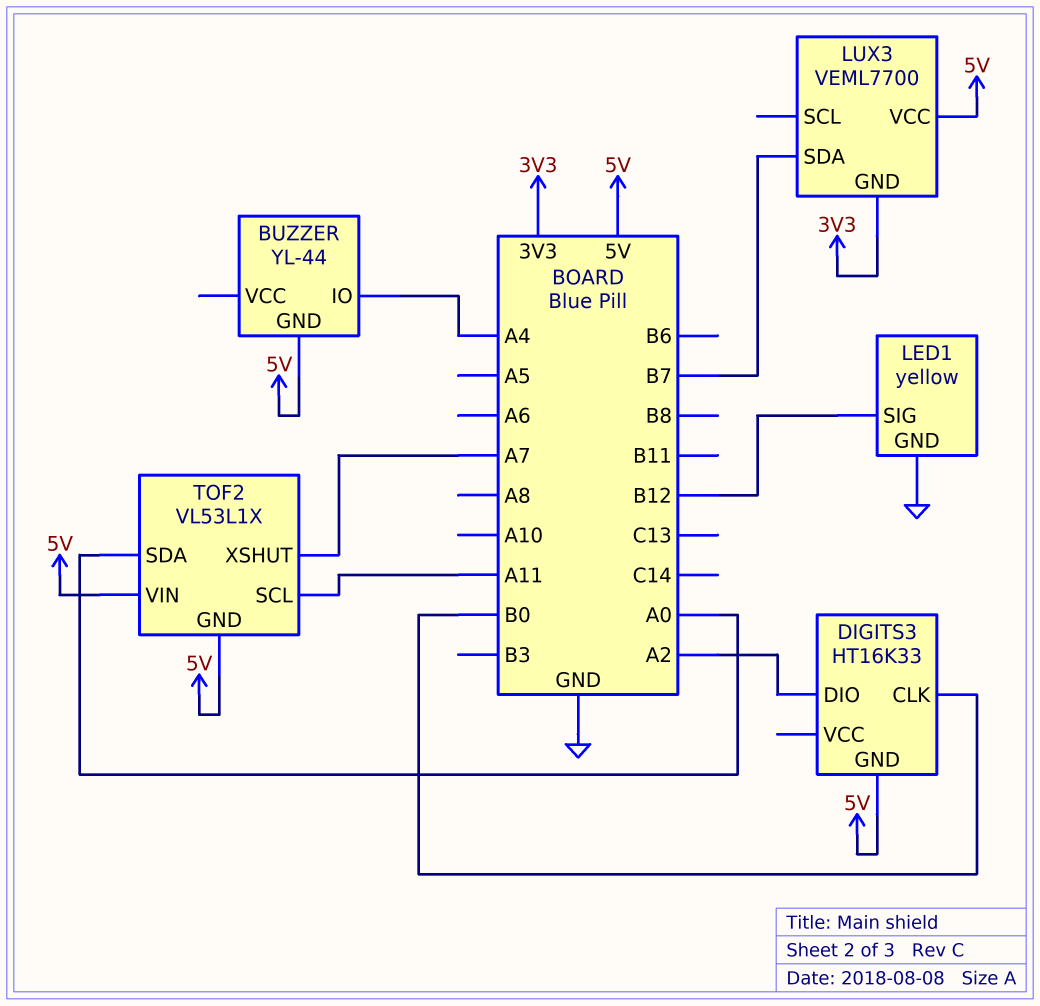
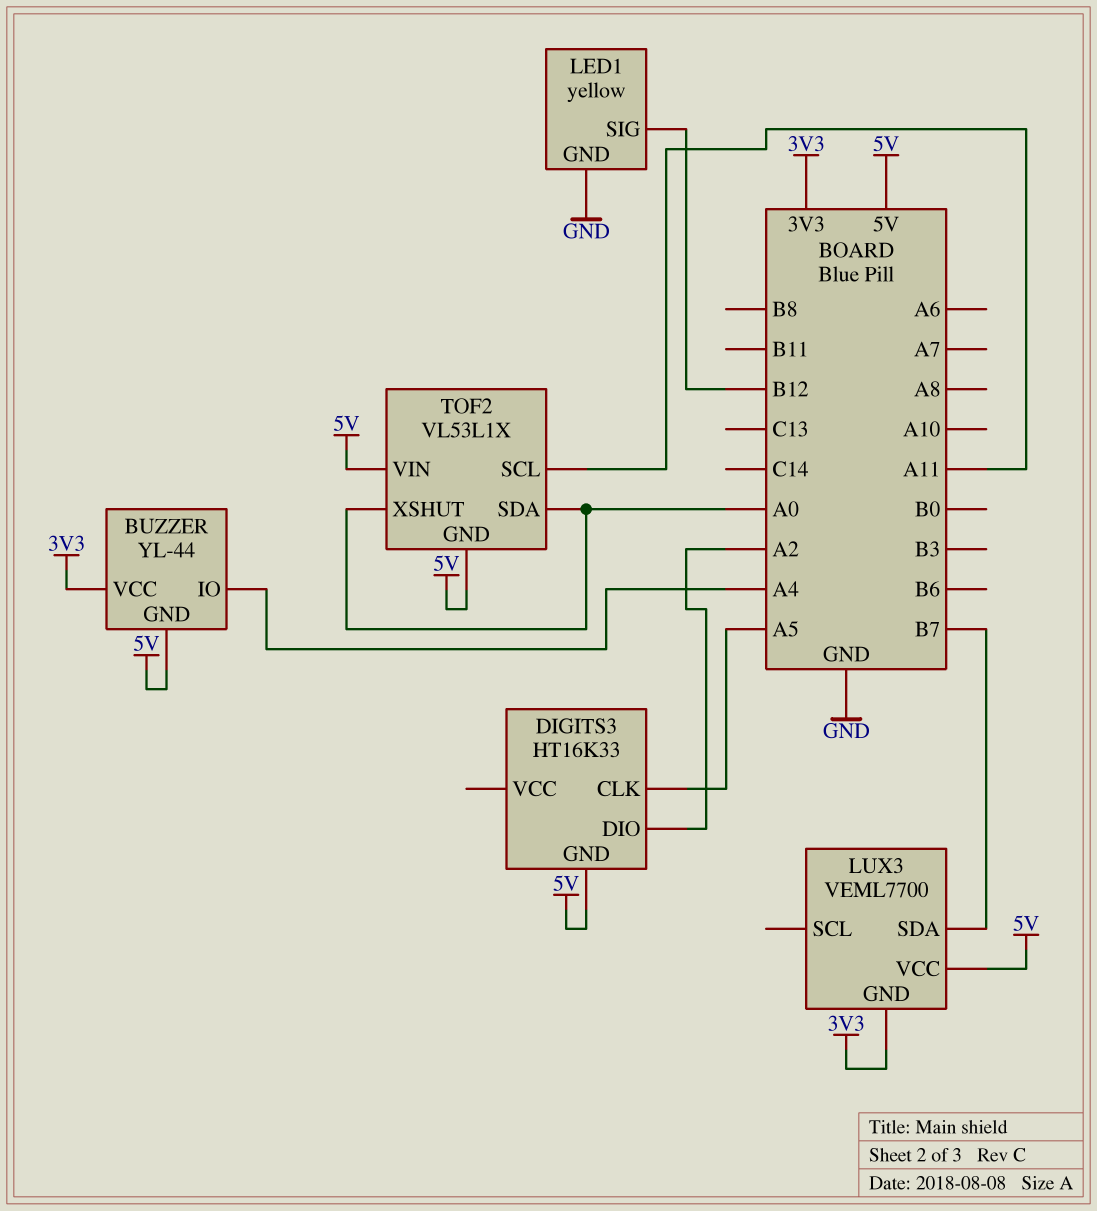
BUZZER pin VCC: none -> 3V3
DIGITS3 pin CLK: B0 -> A5
TOF2 pin XSHUT: A7 -> A0

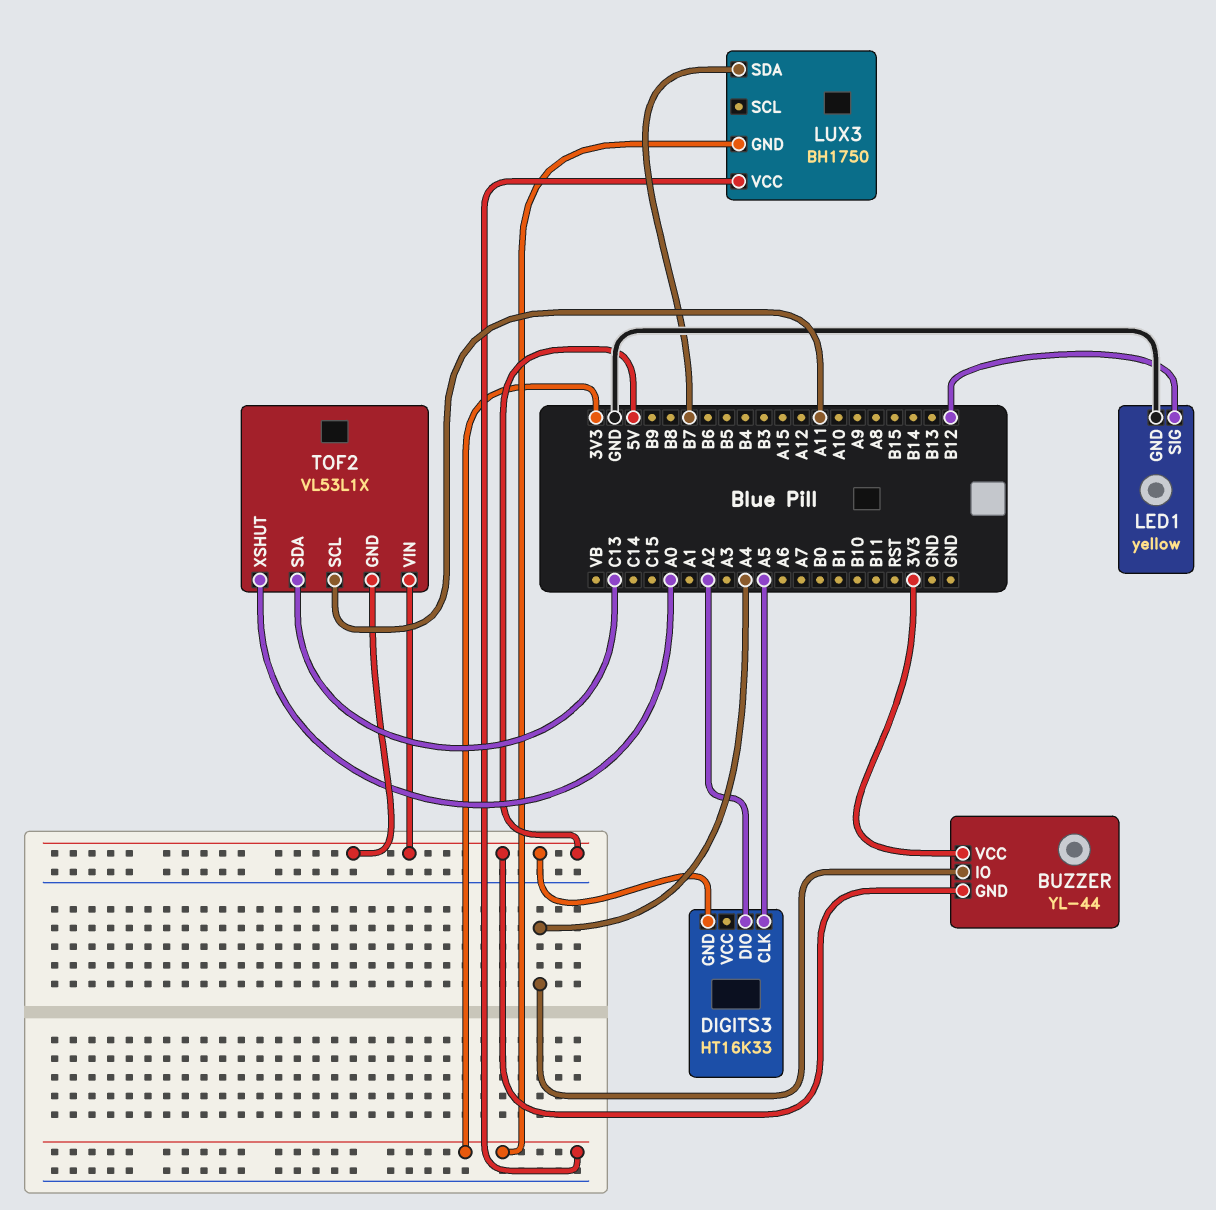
LUX3: VEML7700 -> BH1750
LUX3 pin VCC: 5V -> 3V3
TOF2 pin SDA: A0 -> C13

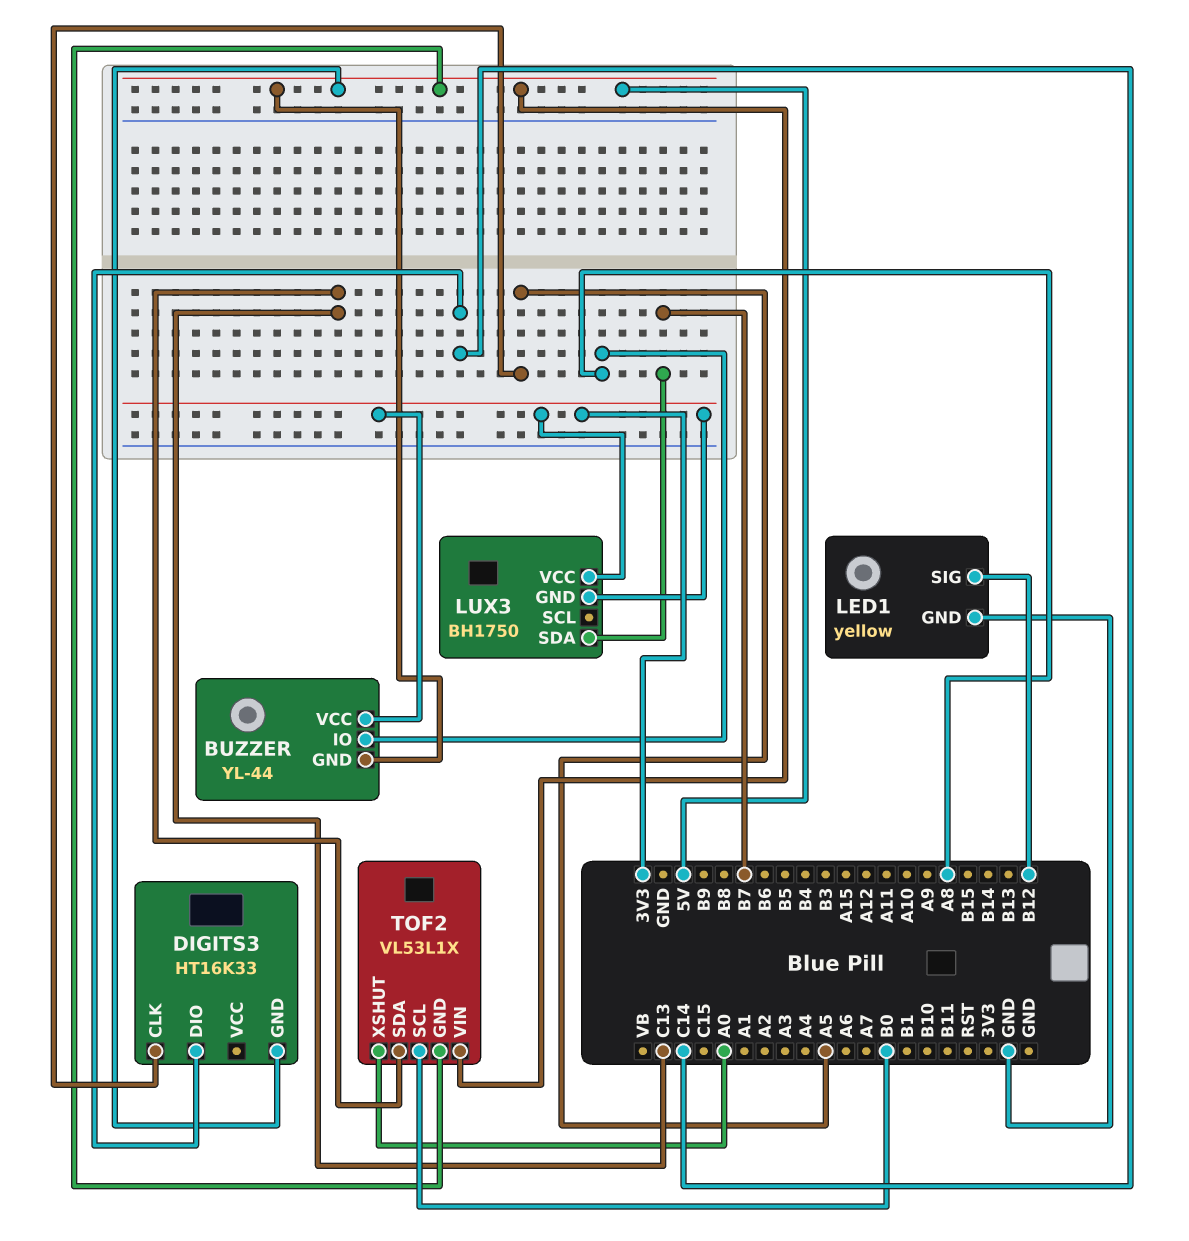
BUZZER pin IO: A4 -> A8
DIGITS3 pin DIO: A2 -> C14
TOF2 pin SCL: A11 -> B0

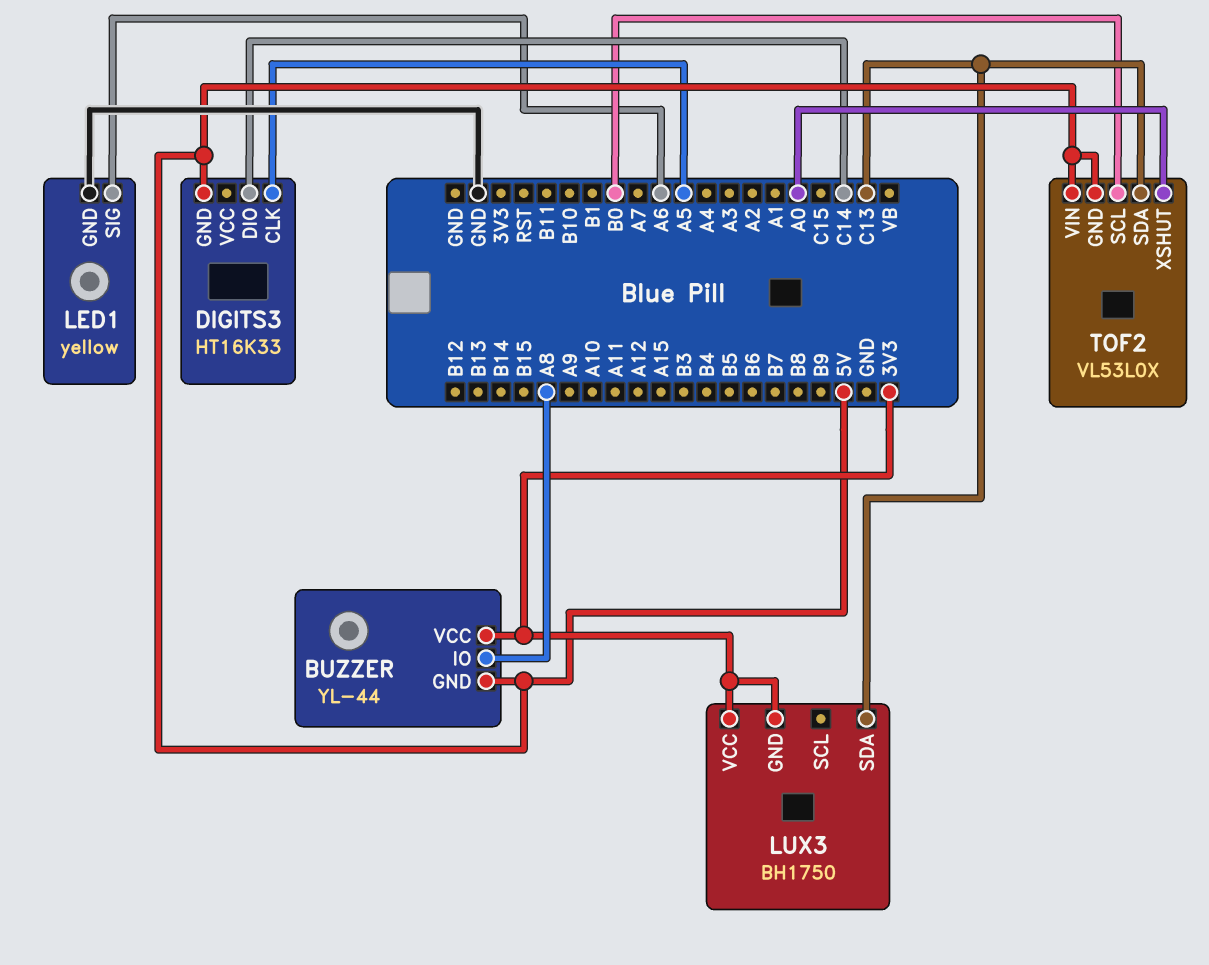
LED1 pin SIG: B12 -> A6
LUX3 pin SDA: B7 -> C13
TOF2: VL53L1X -> VL53L0X

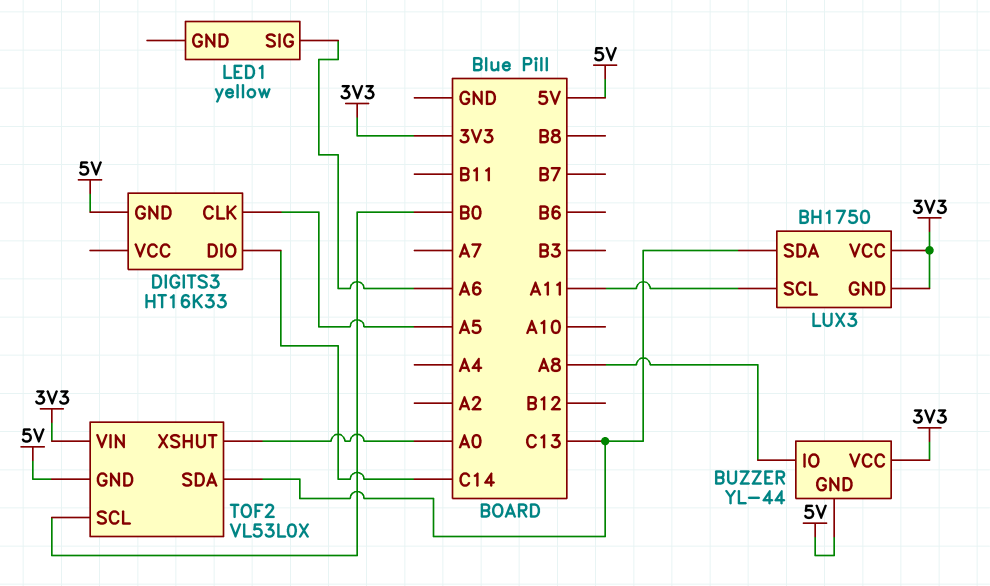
LED1 pin GND: GND -> none
LUX3 pin SCL: none -> A11
TOF2 pin VIN: 5V -> 3V3

